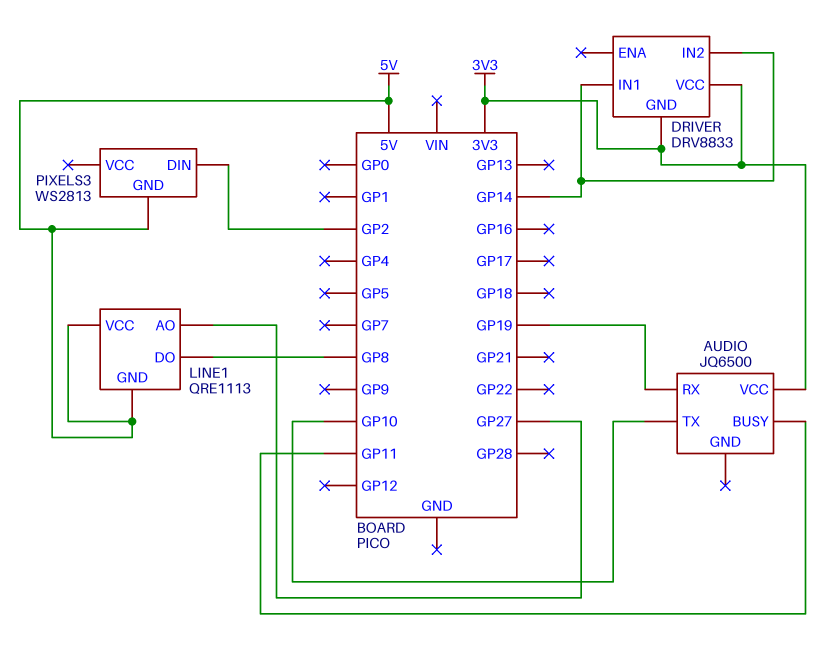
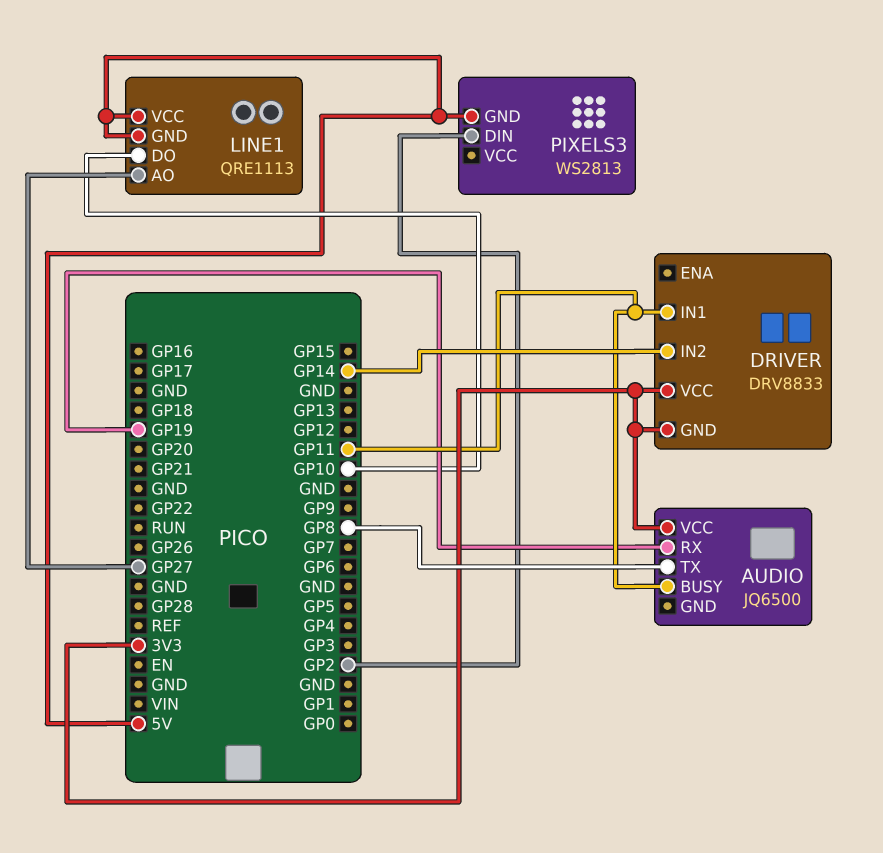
AUDIO pin TX: GP10 -> GP8
DRIVER pin IN1: GP14 -> GP11
LINE1 pin DO: GP8 -> GP10

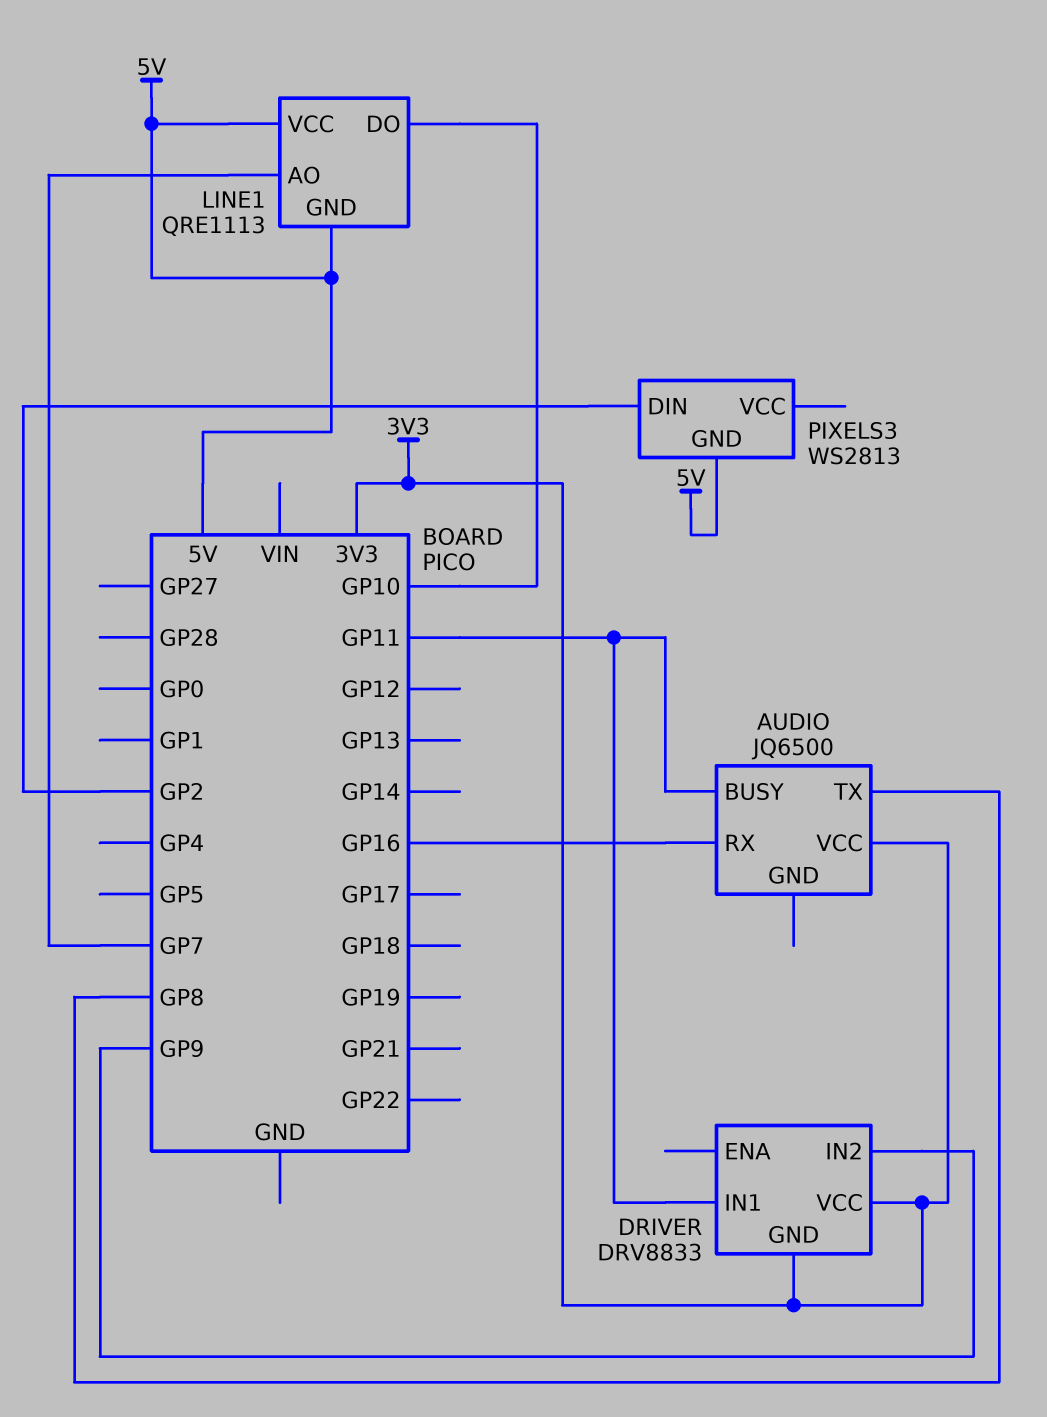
AUDIO pin RX: GP19 -> GP16
DRIVER pin IN2: GP14 -> GP9
LINE1 pin AO: GP27 -> GP7

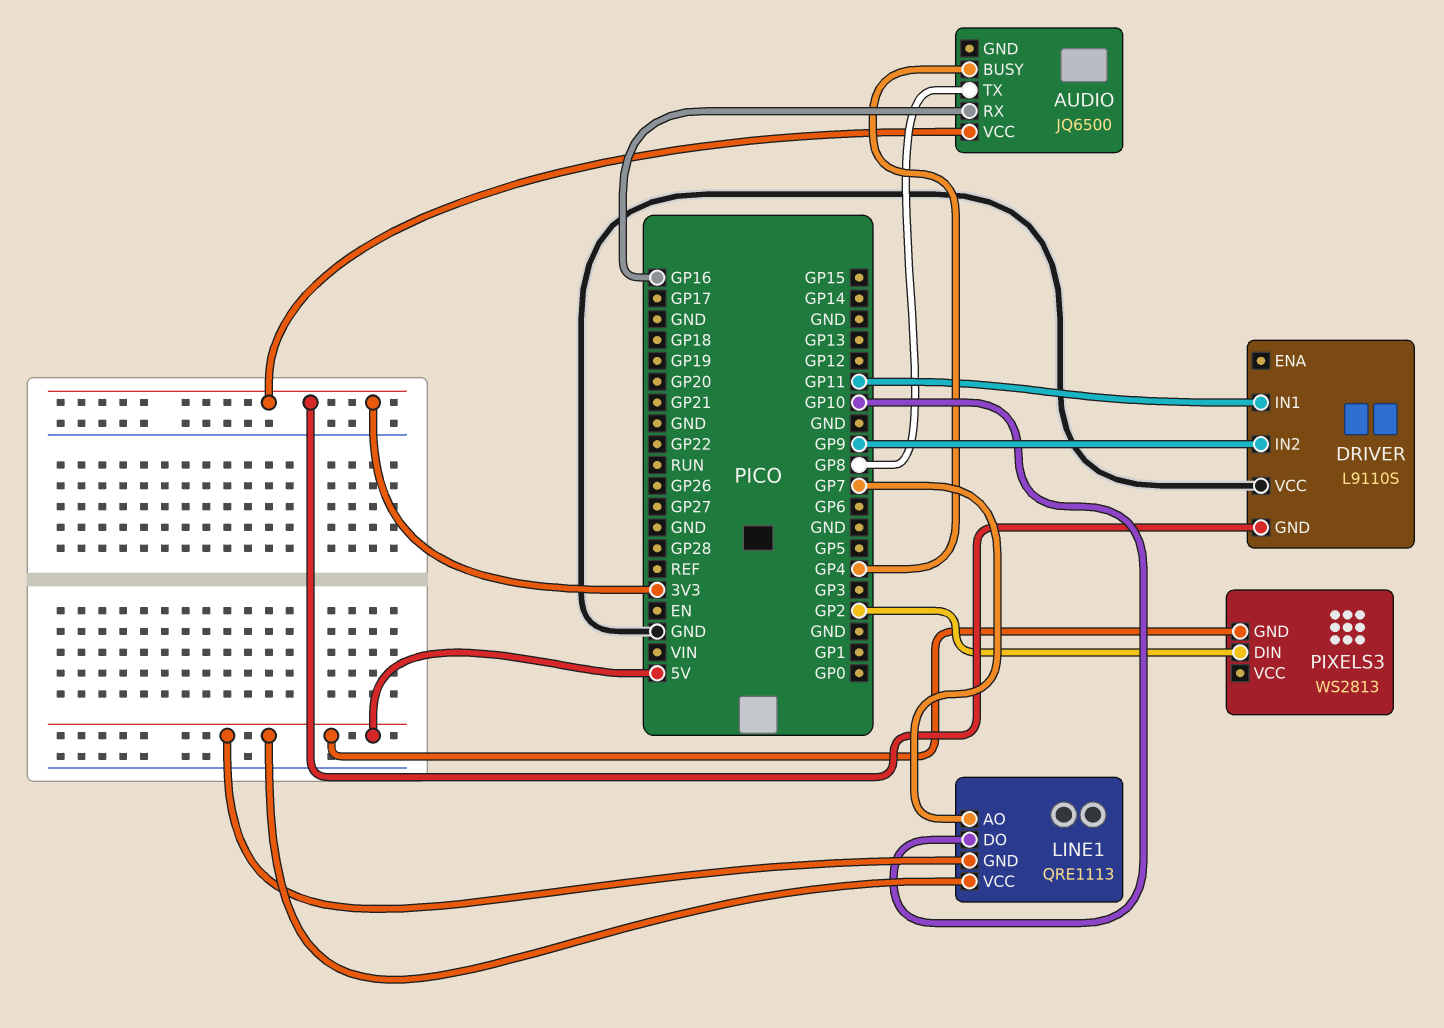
AUDIO pin BUSY: GP11 -> GP4
DRIVER: DRV8833 -> L9110S
DRIVER pin VCC: 3V3 -> GND

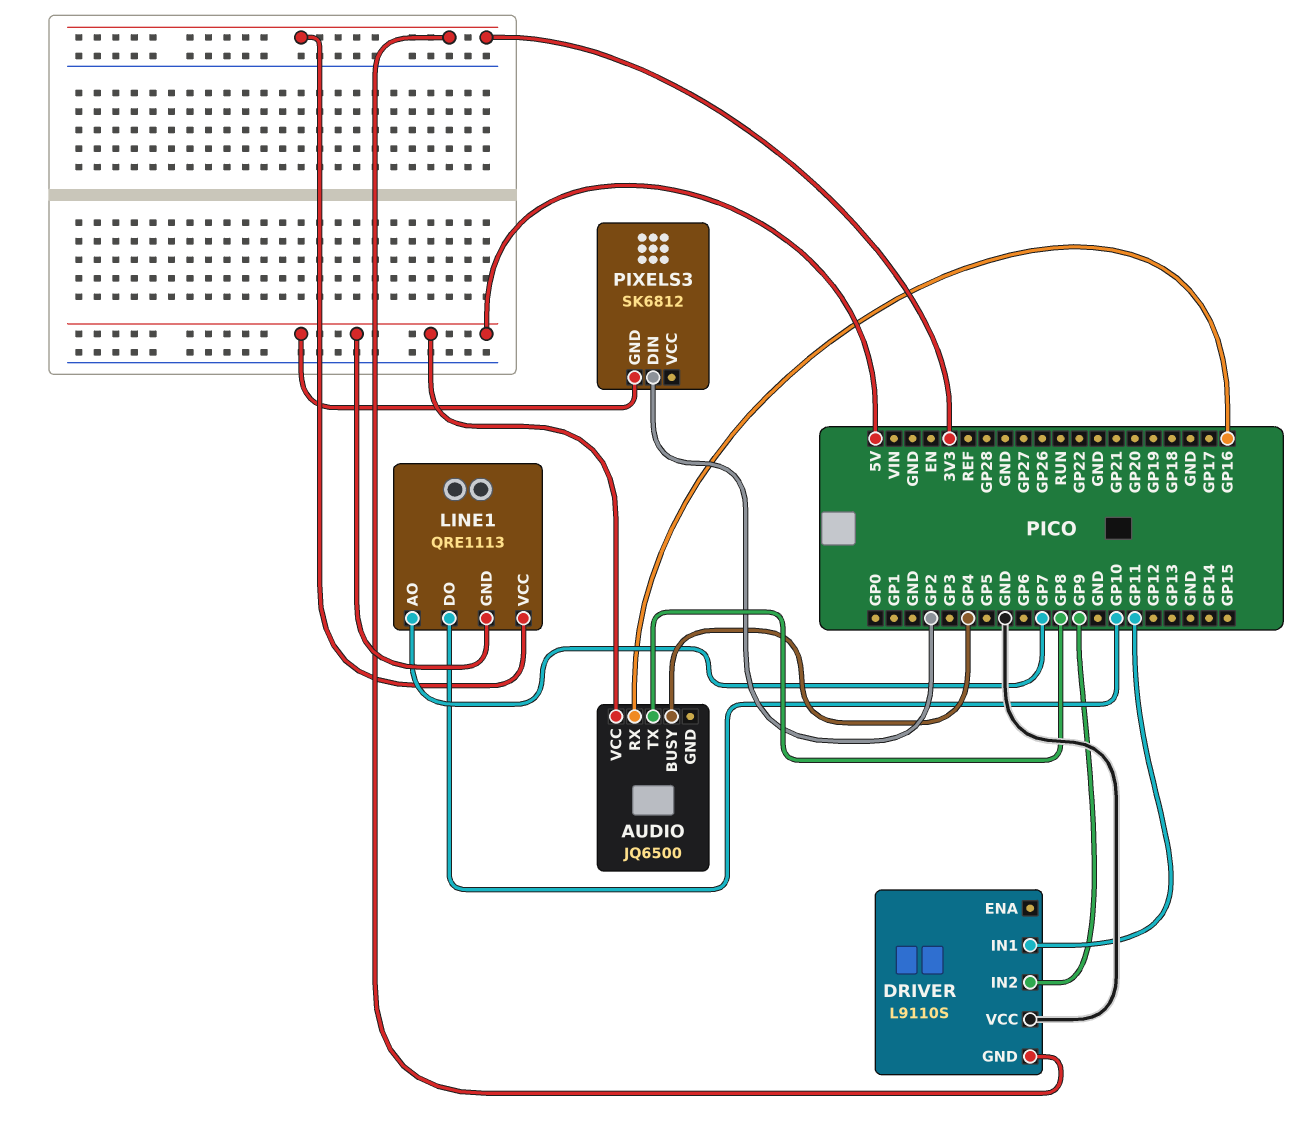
AUDIO pin VCC: 3V3 -> 5V
LINE1 pin VCC: 5V -> 3V3
PIXELS3: WS2813 -> SK6812

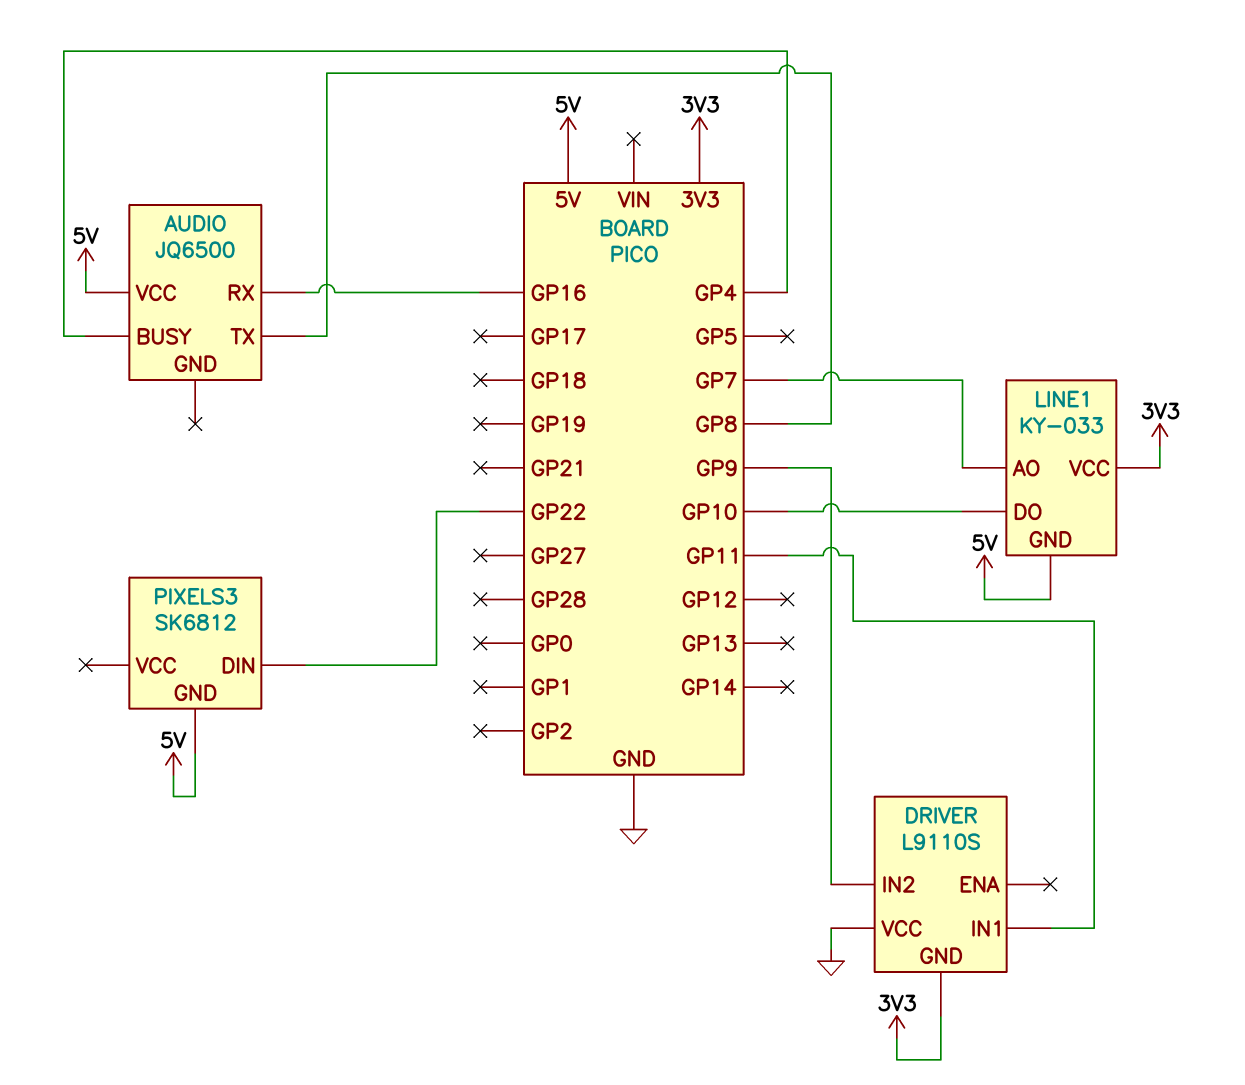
LINE1: QRE1113 -> KY-033
PIXELS3 pin DIN: GP2 -> GP22

